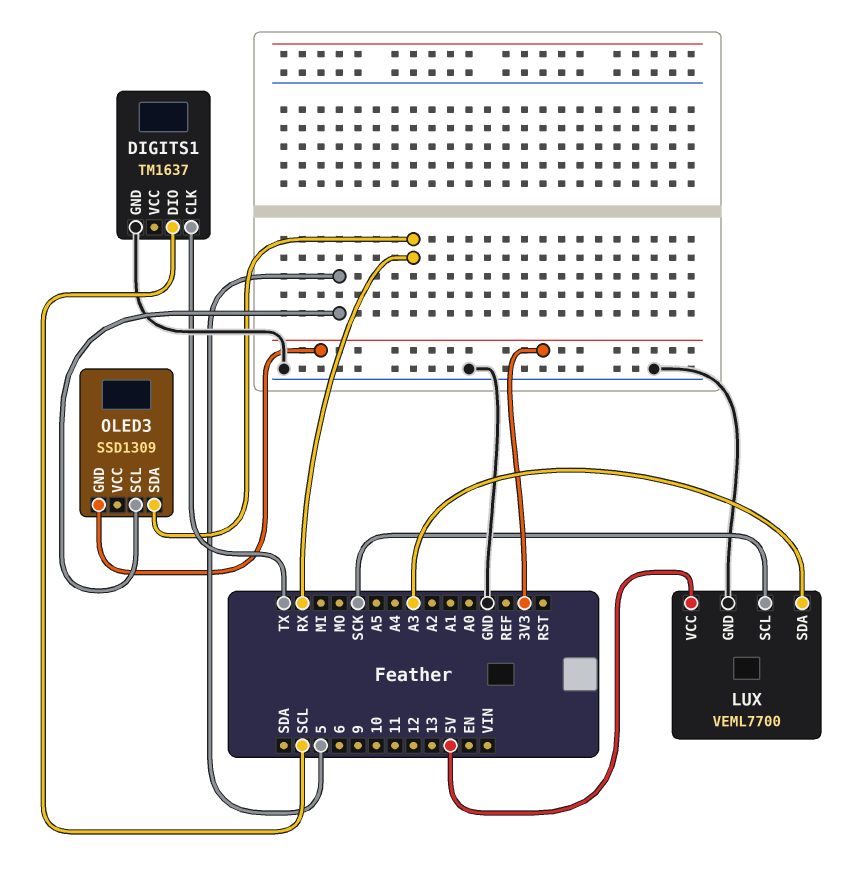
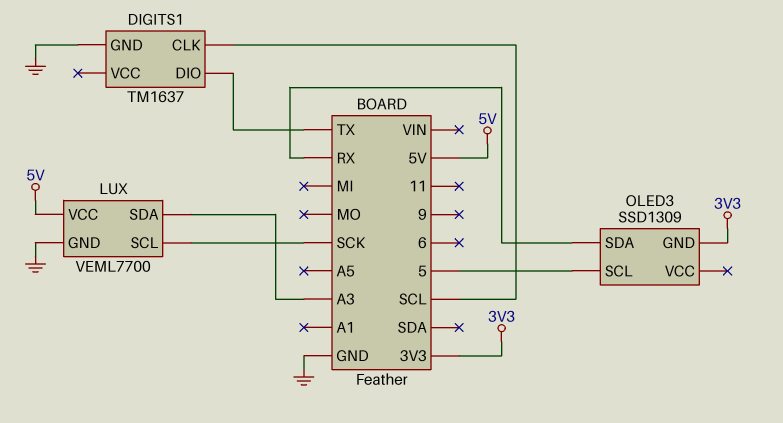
DIGITS1 pin CLK: TX -> SCL
DIGITS1 pin DIO: SCL -> TX

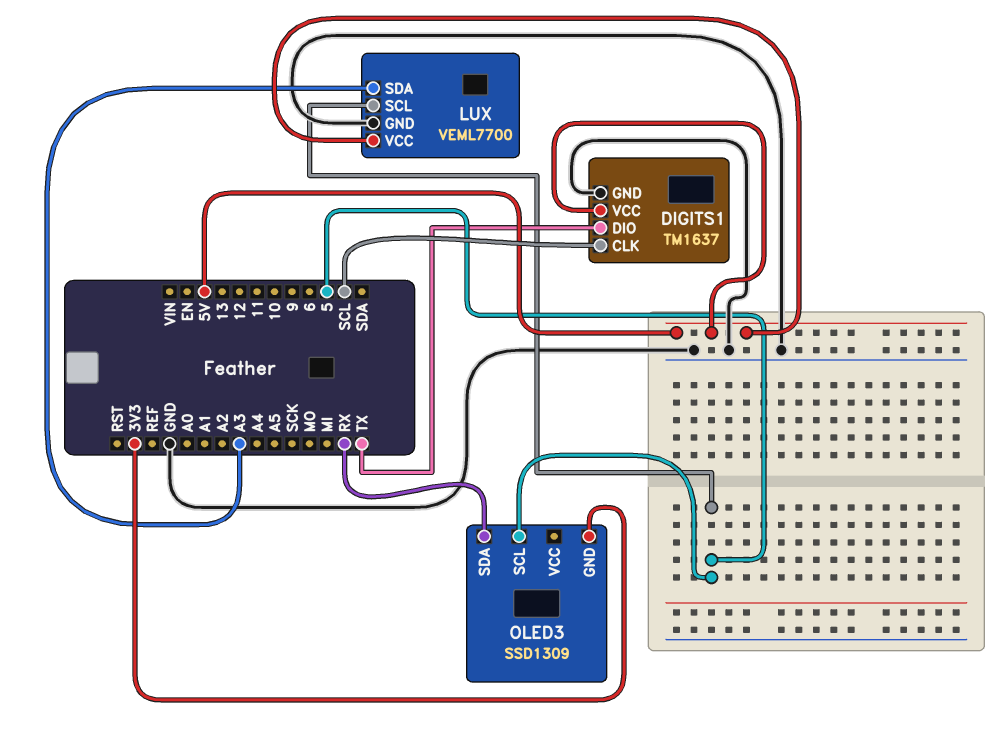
DIGITS1 pin VCC: none -> 5V
LUX pin SCL: SCK -> 5

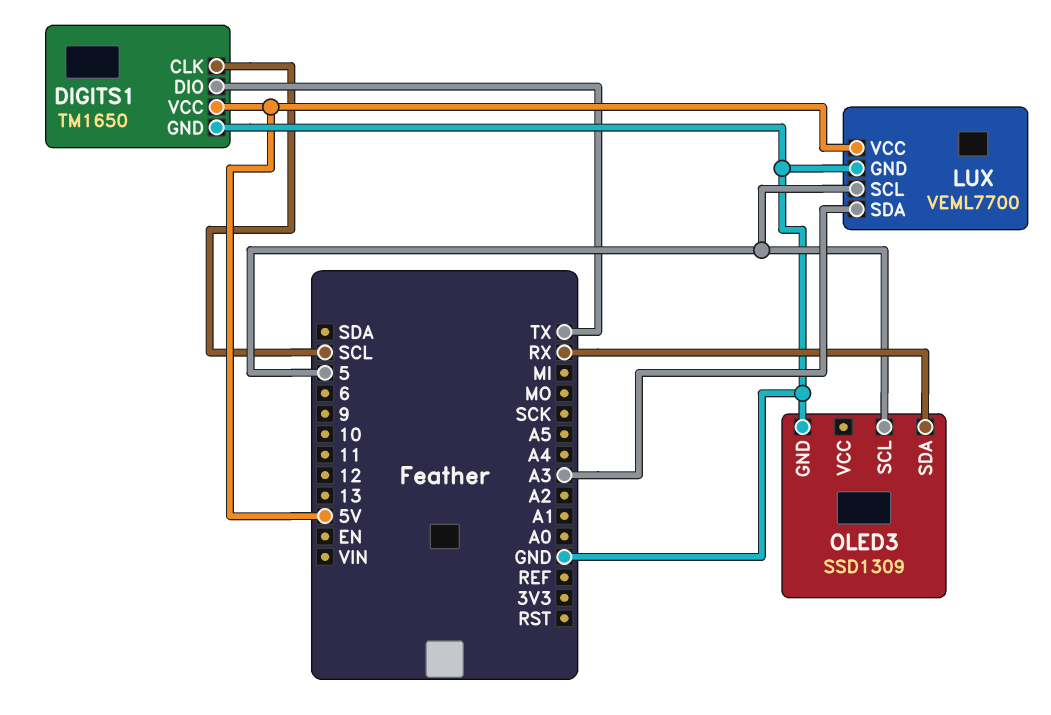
DIGITS1: TM1637 -> TM1650
OLED3 pin GND: 3V3 -> GND

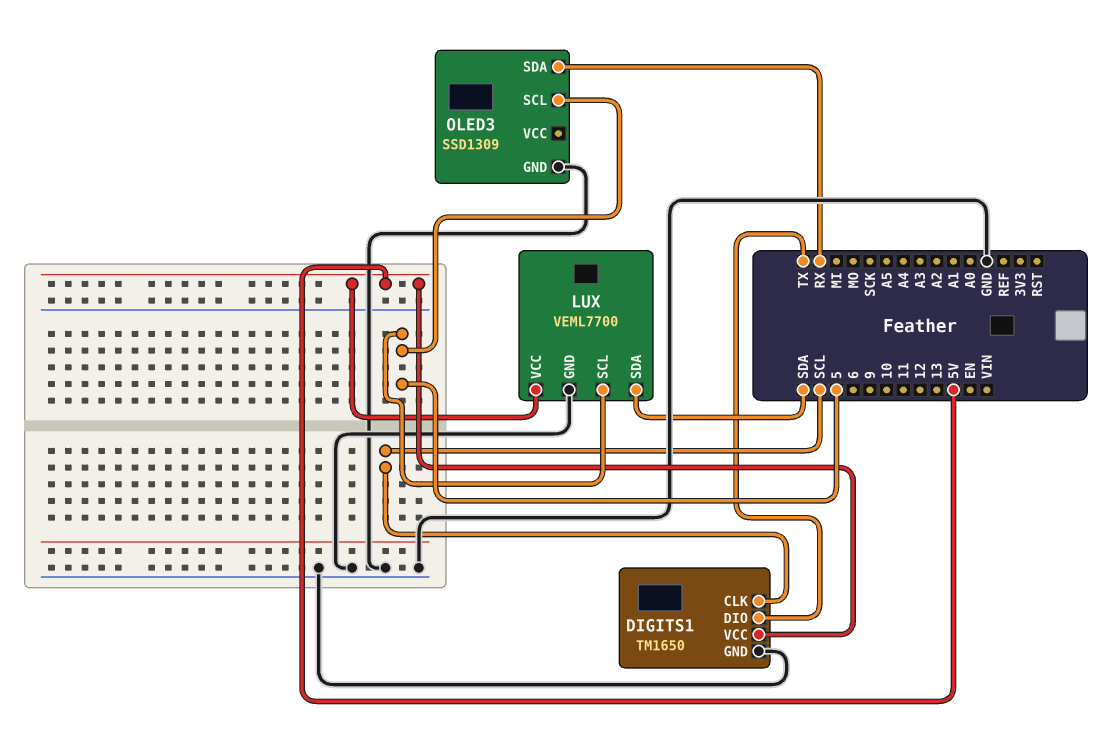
LUX pin SDA: A3 -> SDA

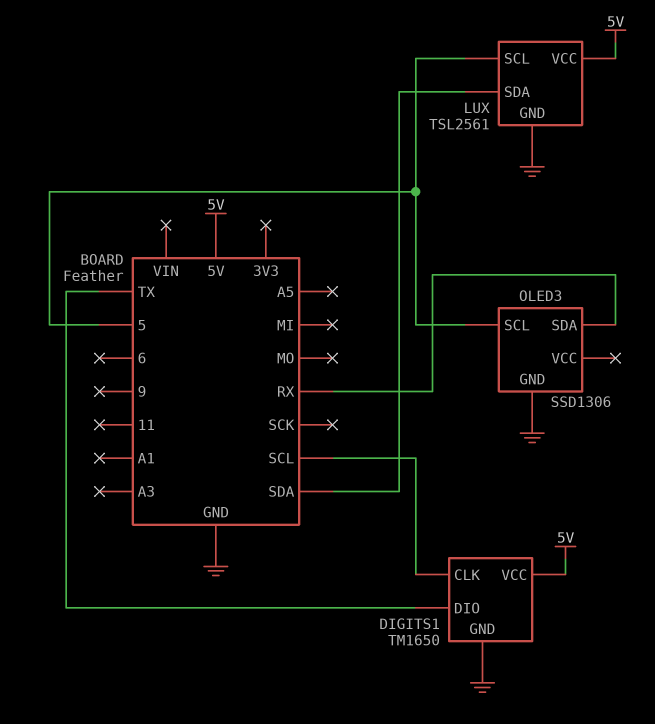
LUX: VEML7700 -> TSL2561
OLED3: SSD1309 -> SSD1306

